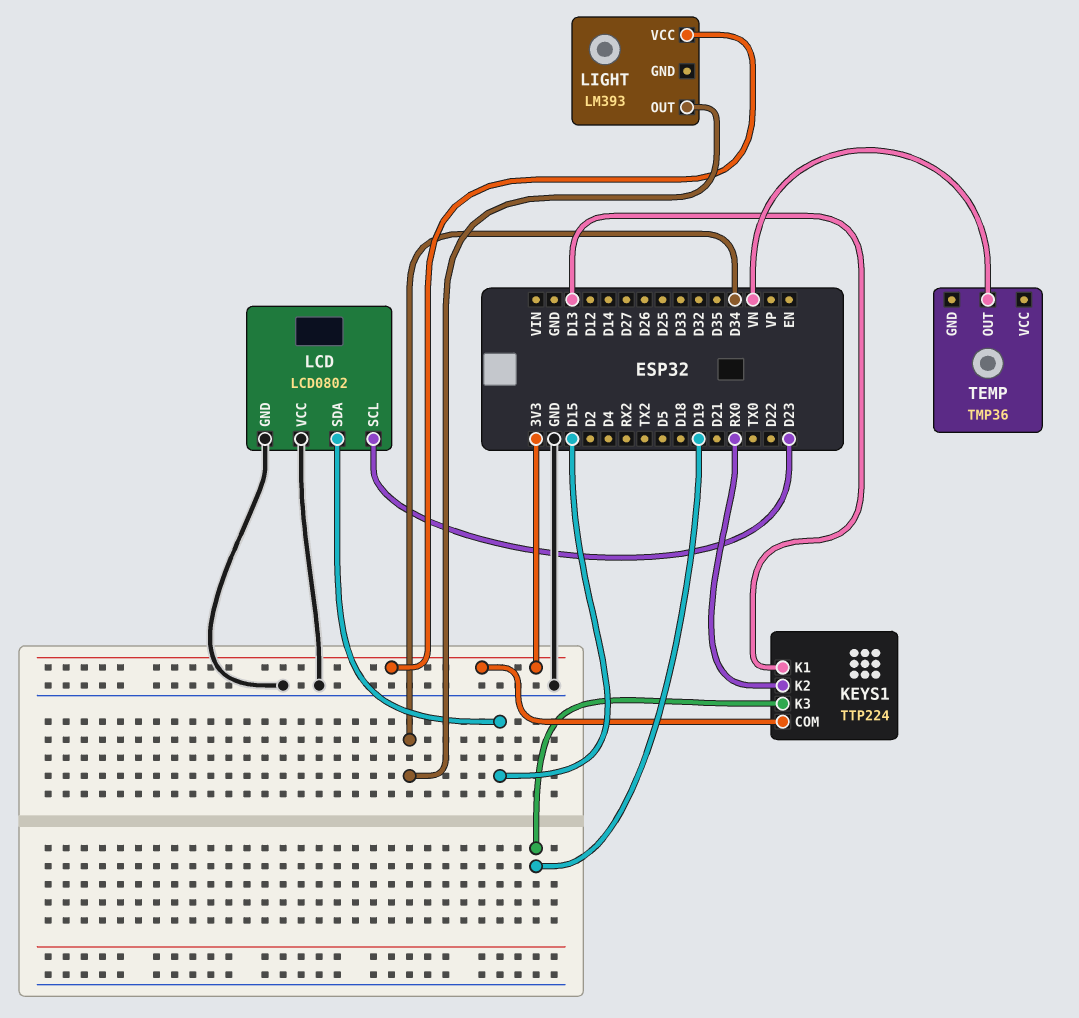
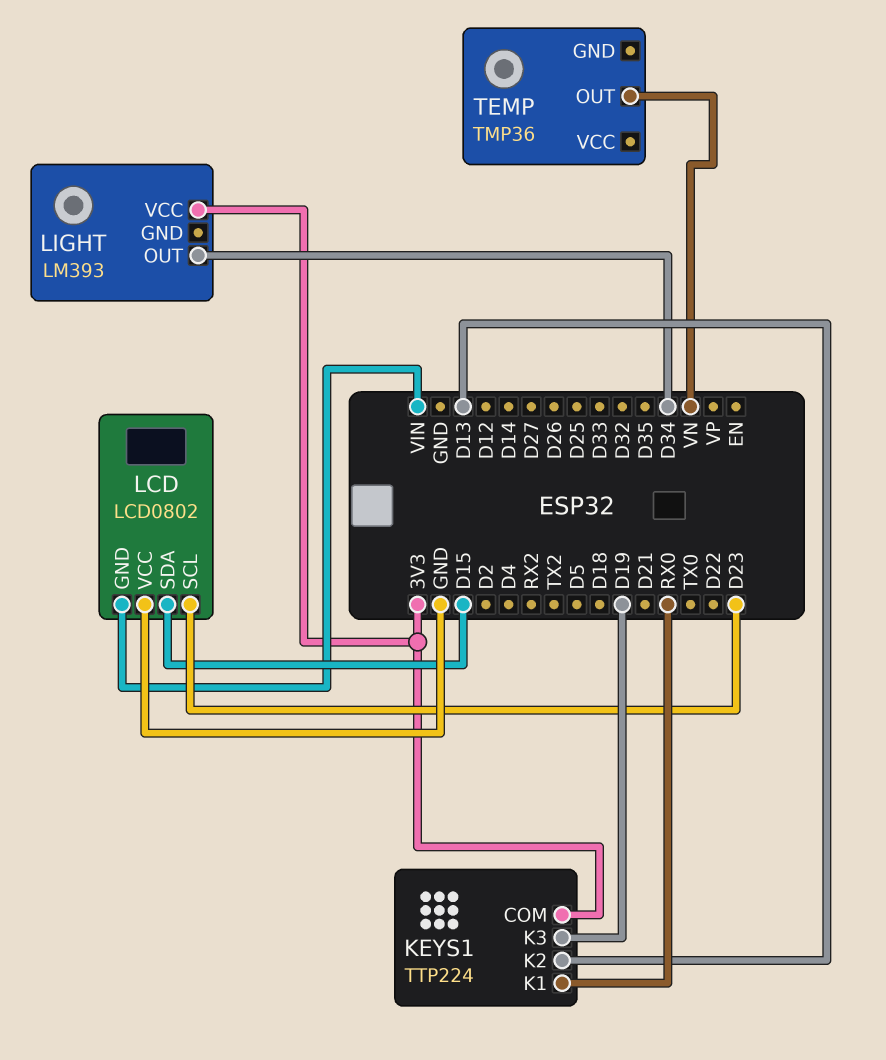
KEYS1 pin K1: D13 -> RX0
KEYS1 pin K2: RX0 -> D13
LCD pin GND: GND -> VIN

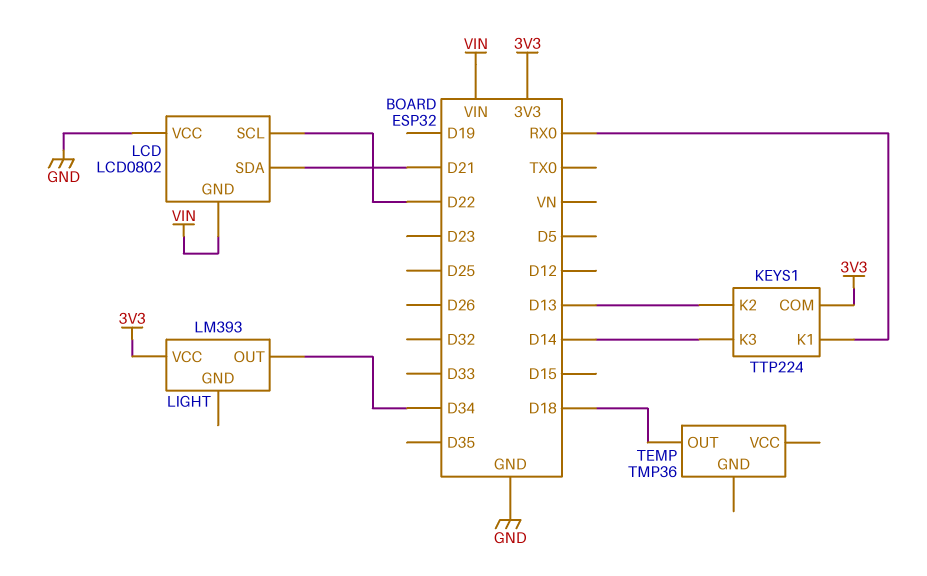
KEYS1 pin K3: D19 -> D14
LCD pin SCL: D23 -> D22
LCD pin SDA: D15 -> D21
TEMP pin OUT: VN -> D18

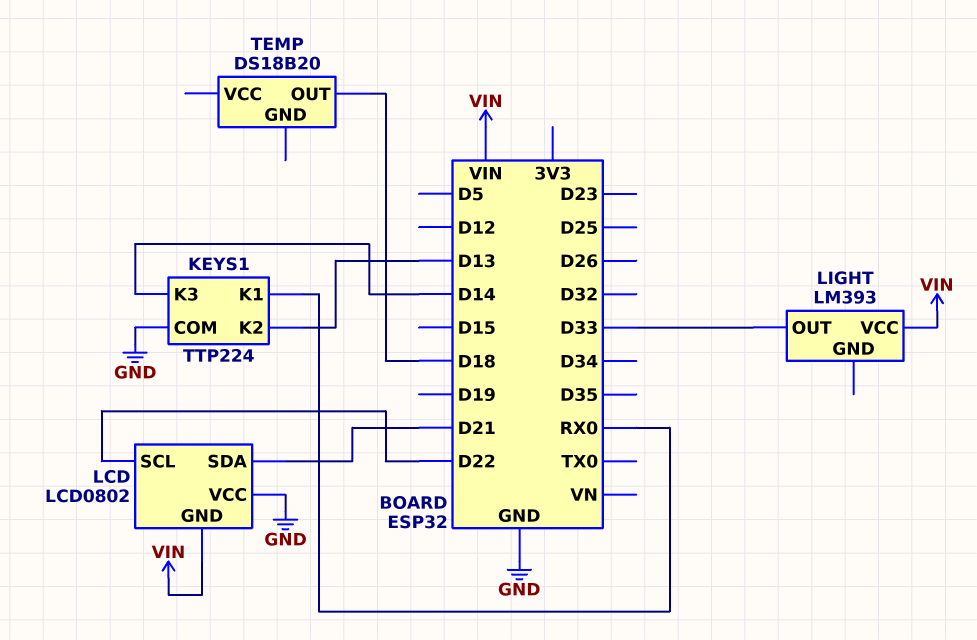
KEYS1 pin COM: 3V3 -> GND
LIGHT pin OUT: D34 -> D33
LIGHT pin VCC: 3V3 -> VIN
TEMP: TMP36 -> DS18B20

